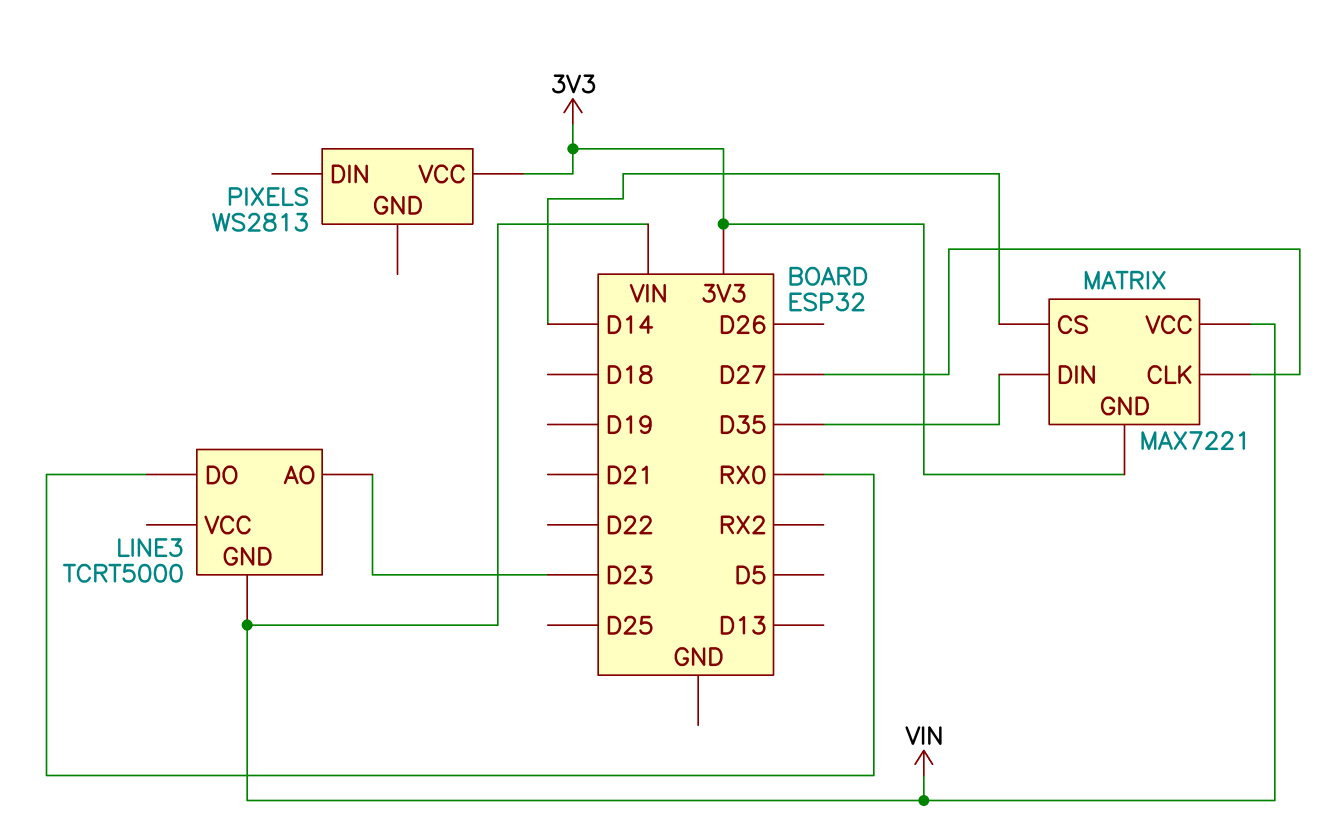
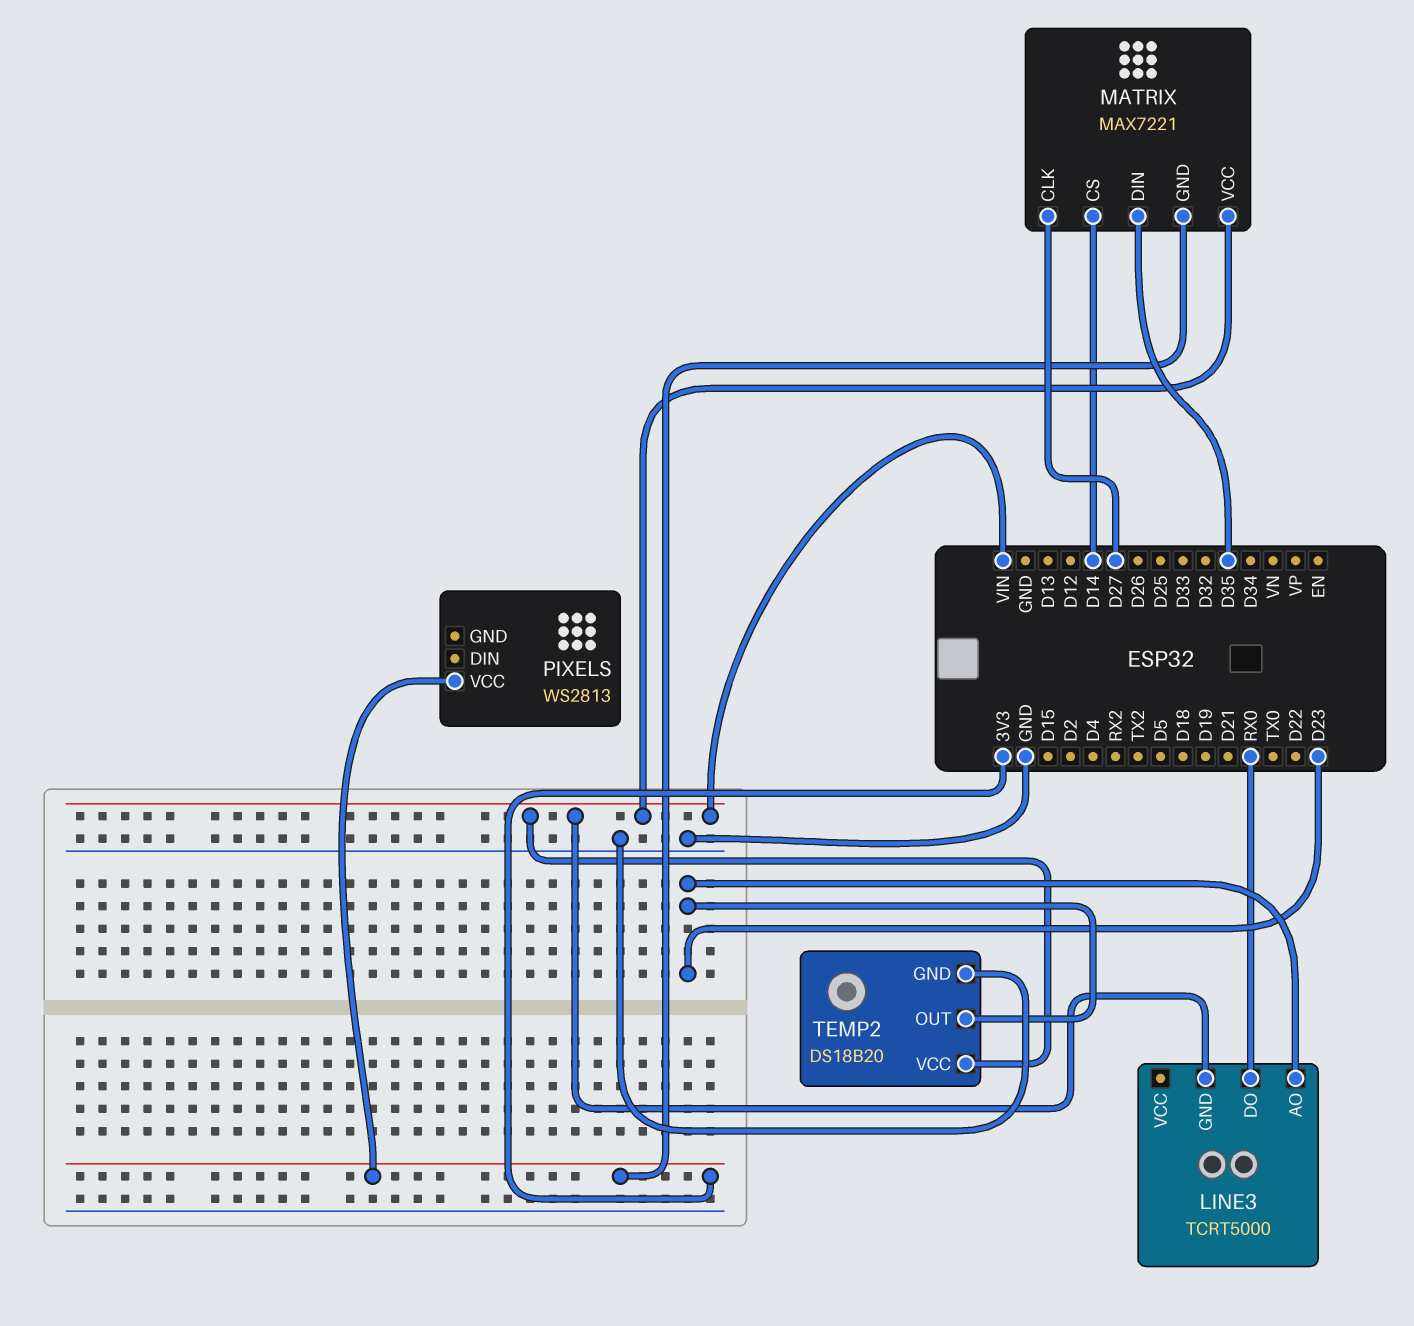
TEMP2: none -> DS18B20
TEMP2 pin GND: none -> GND
TEMP2 pin OUT: none -> D23
TEMP2 pin VCC: none -> VIN

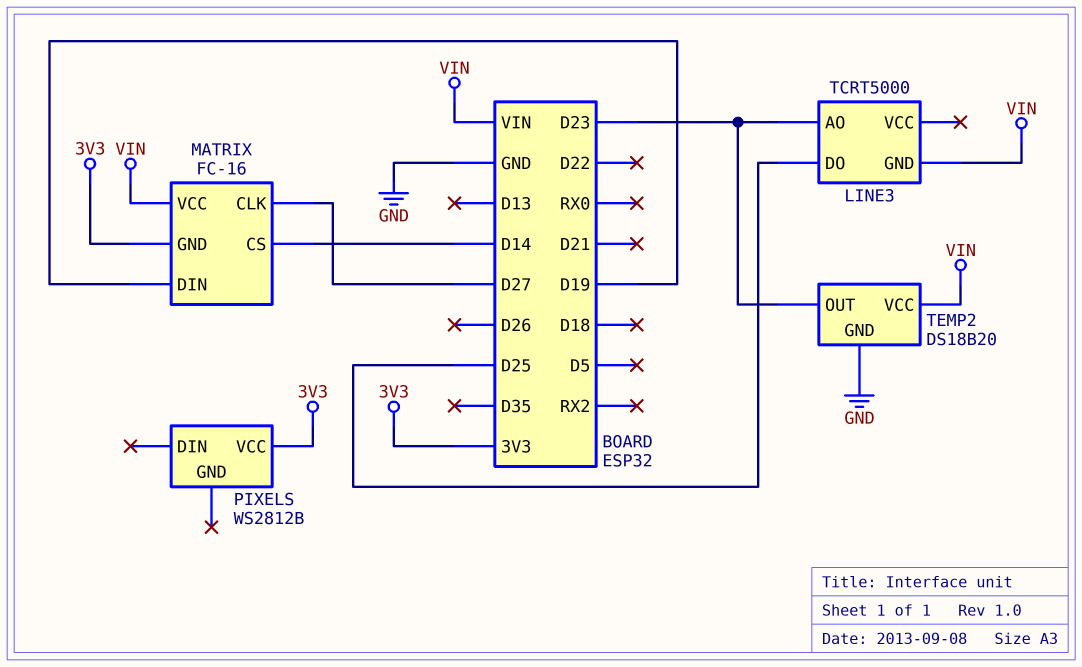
LINE3 pin DO: RX0 -> D25
MATRIX: MAX7221 -> FC-16
MATRIX pin DIN: D35 -> D19
PIXELS: WS2813 -> WS2812B

